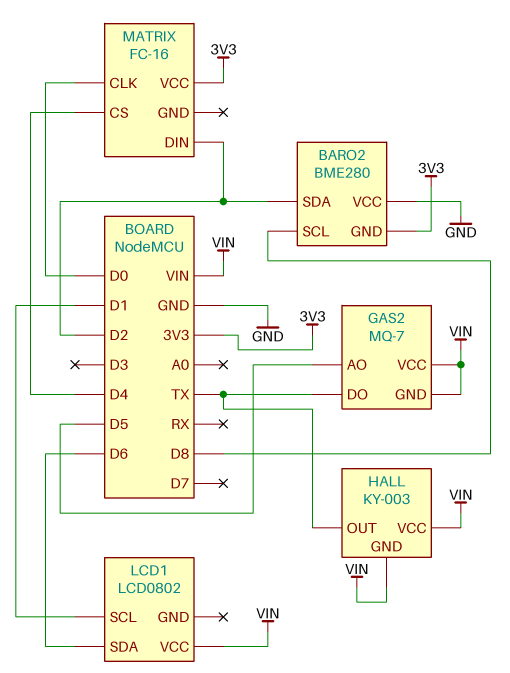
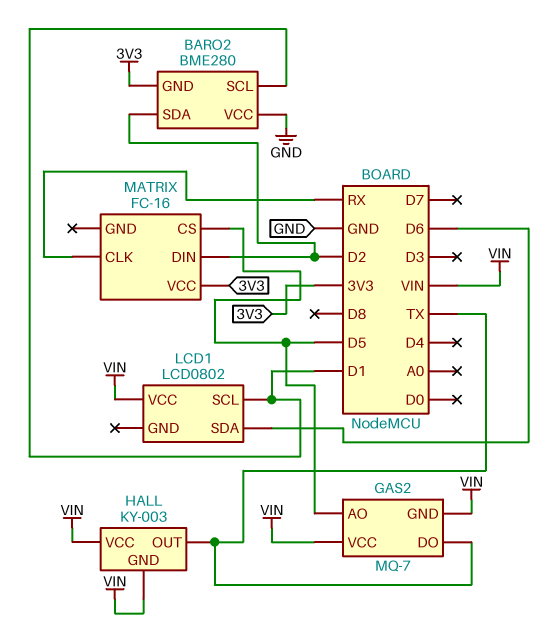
BARO2 pin SCL: D8 -> D1
MATRIX pin CLK: D0 -> RX
MATRIX pin CS: D4 -> D5

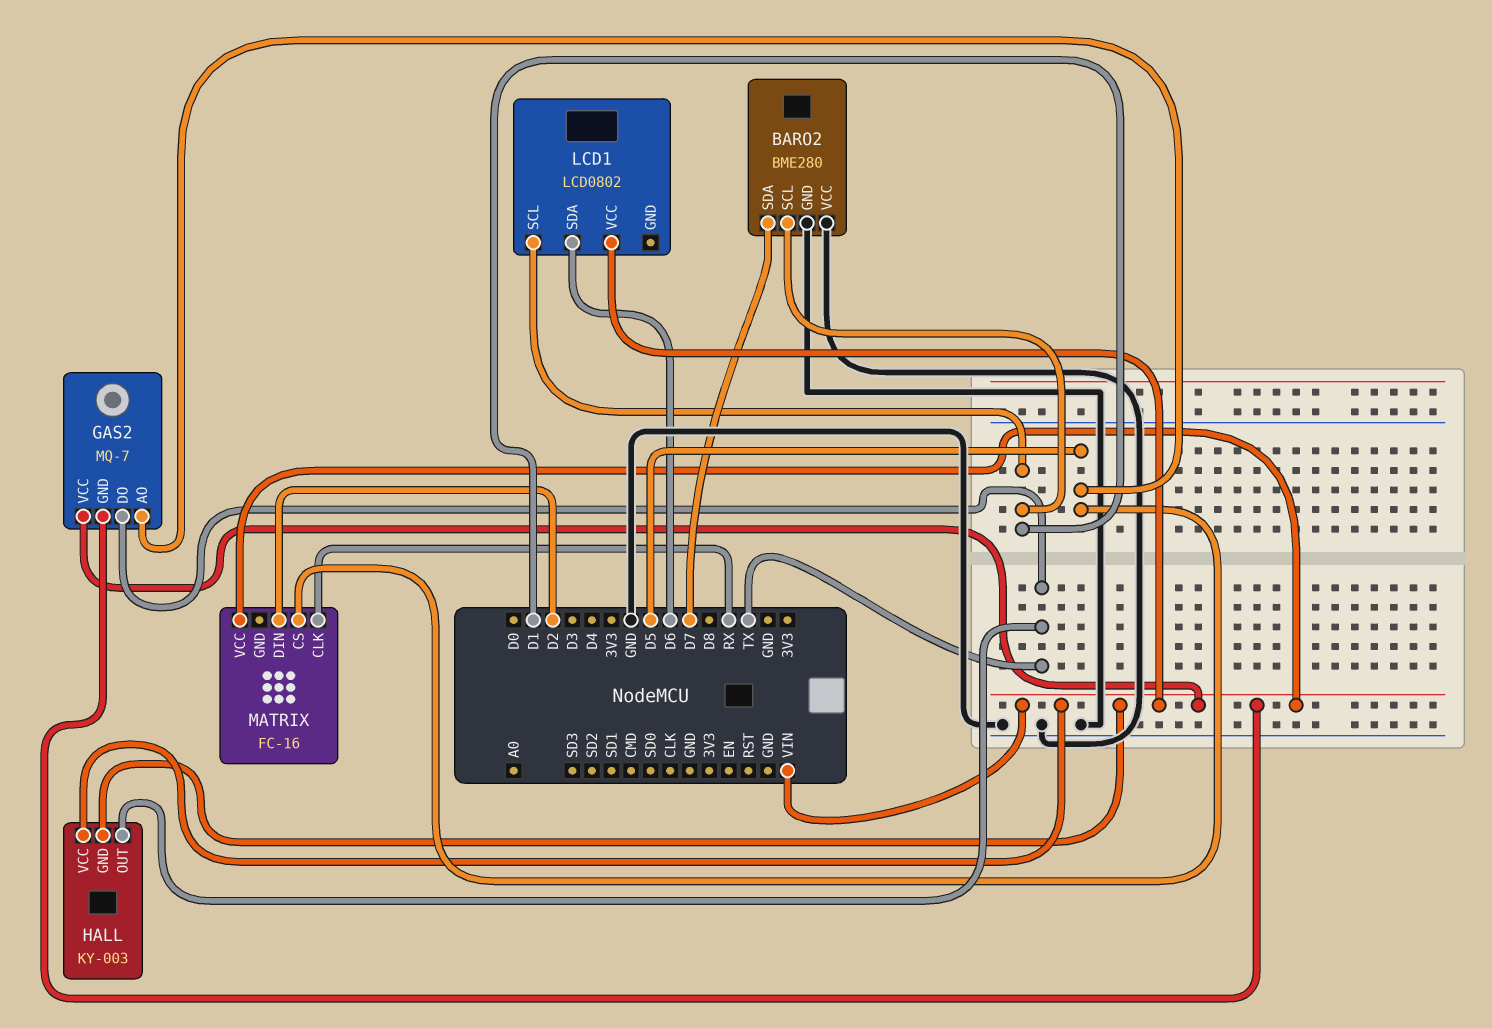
BARO2 pin GND: 3V3 -> GND
BARO2 pin SDA: D2 -> D7
MATRIX pin VCC: 3V3 -> VIN

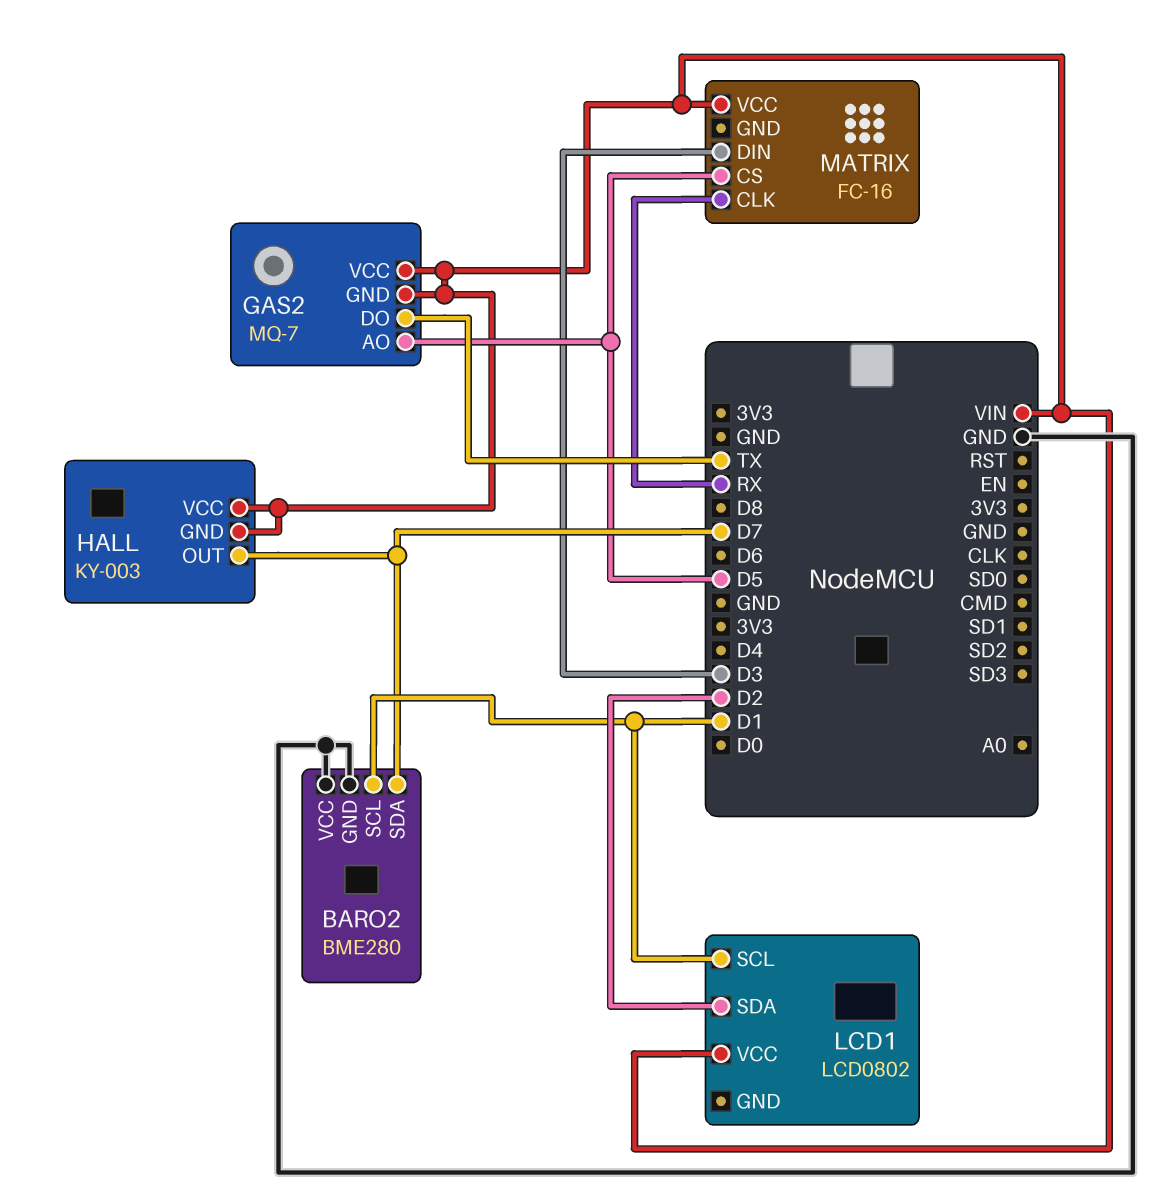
HALL pin OUT: TX -> D7
LCD1 pin SDA: D6 -> D2
MATRIX pin DIN: D2 -> D3

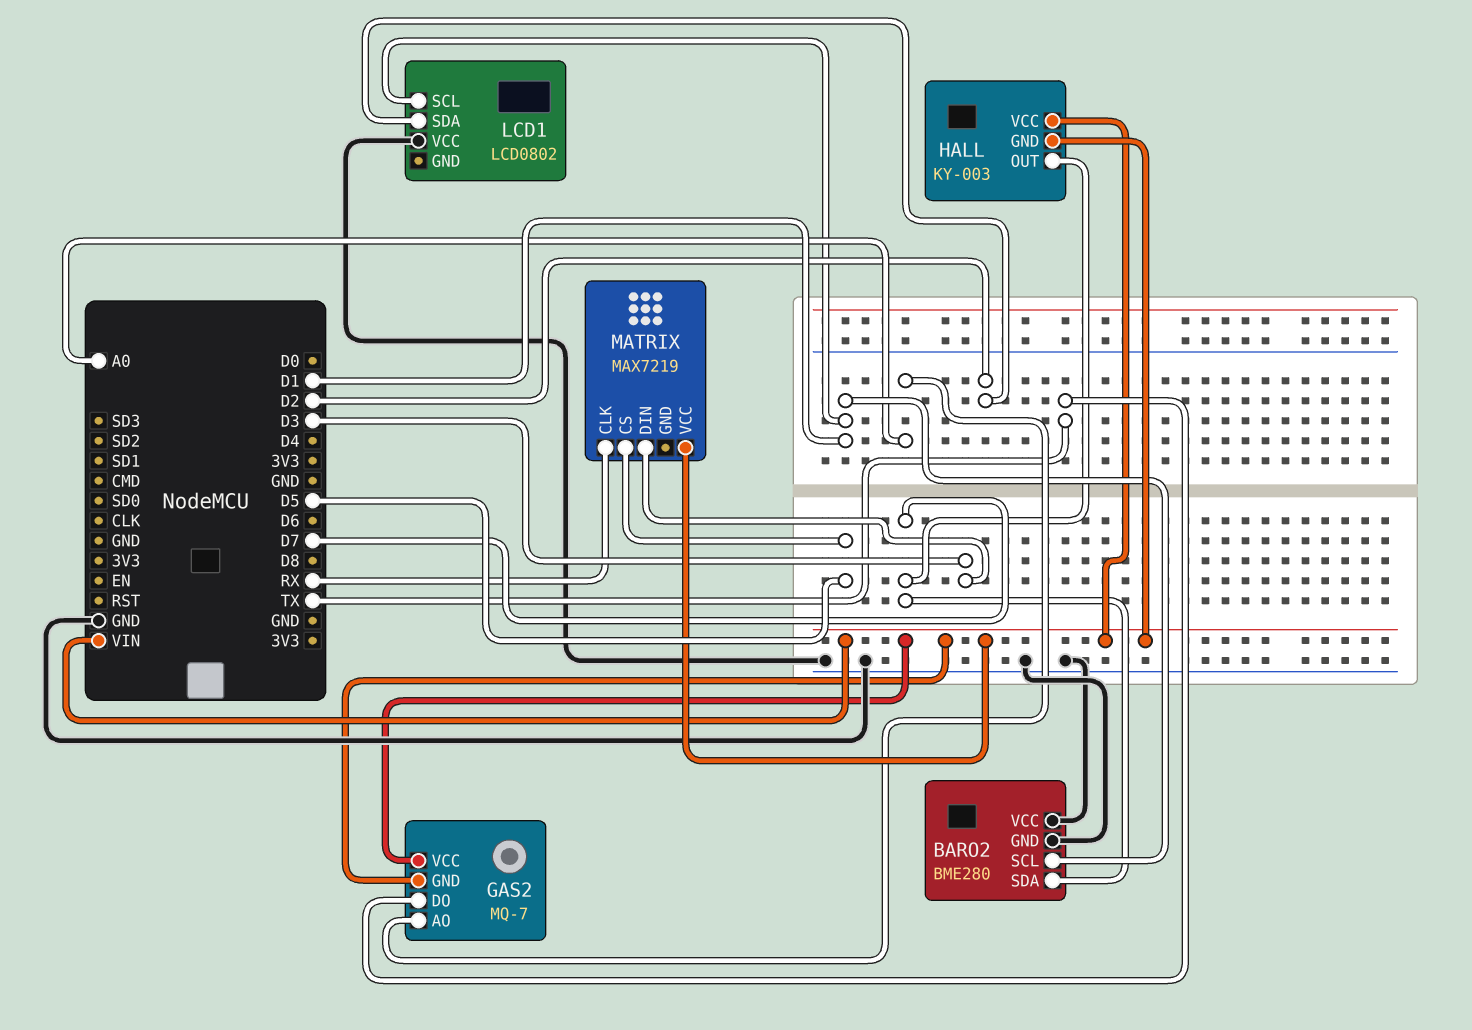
GAS2 pin AO: D5 -> A0
LCD1 pin VCC: VIN -> GND
MATRIX: FC-16 -> MAX7219

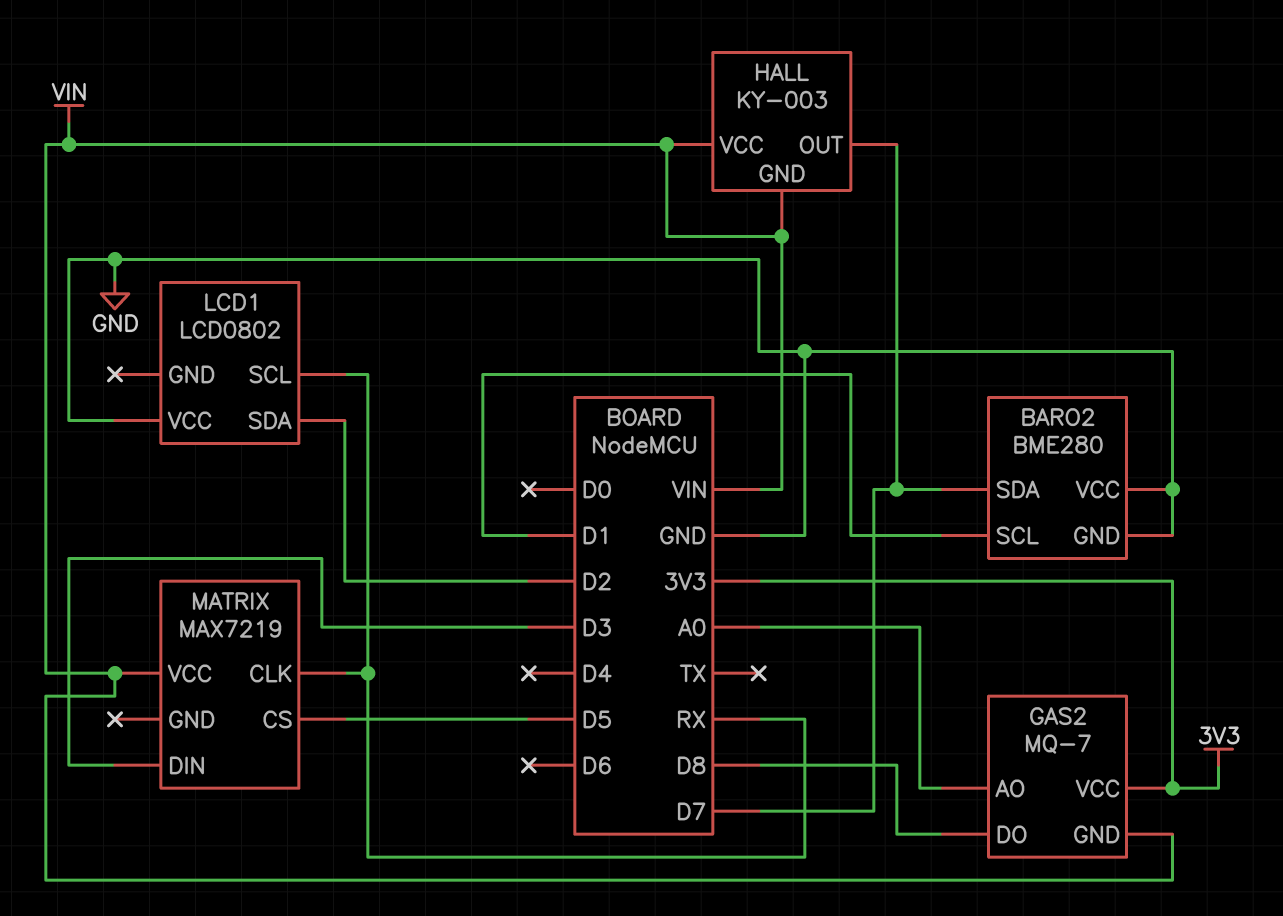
GAS2 pin DO: TX -> D8
GAS2 pin VCC: VIN -> 3V3
LCD1 pin SCL: D1 -> RX

